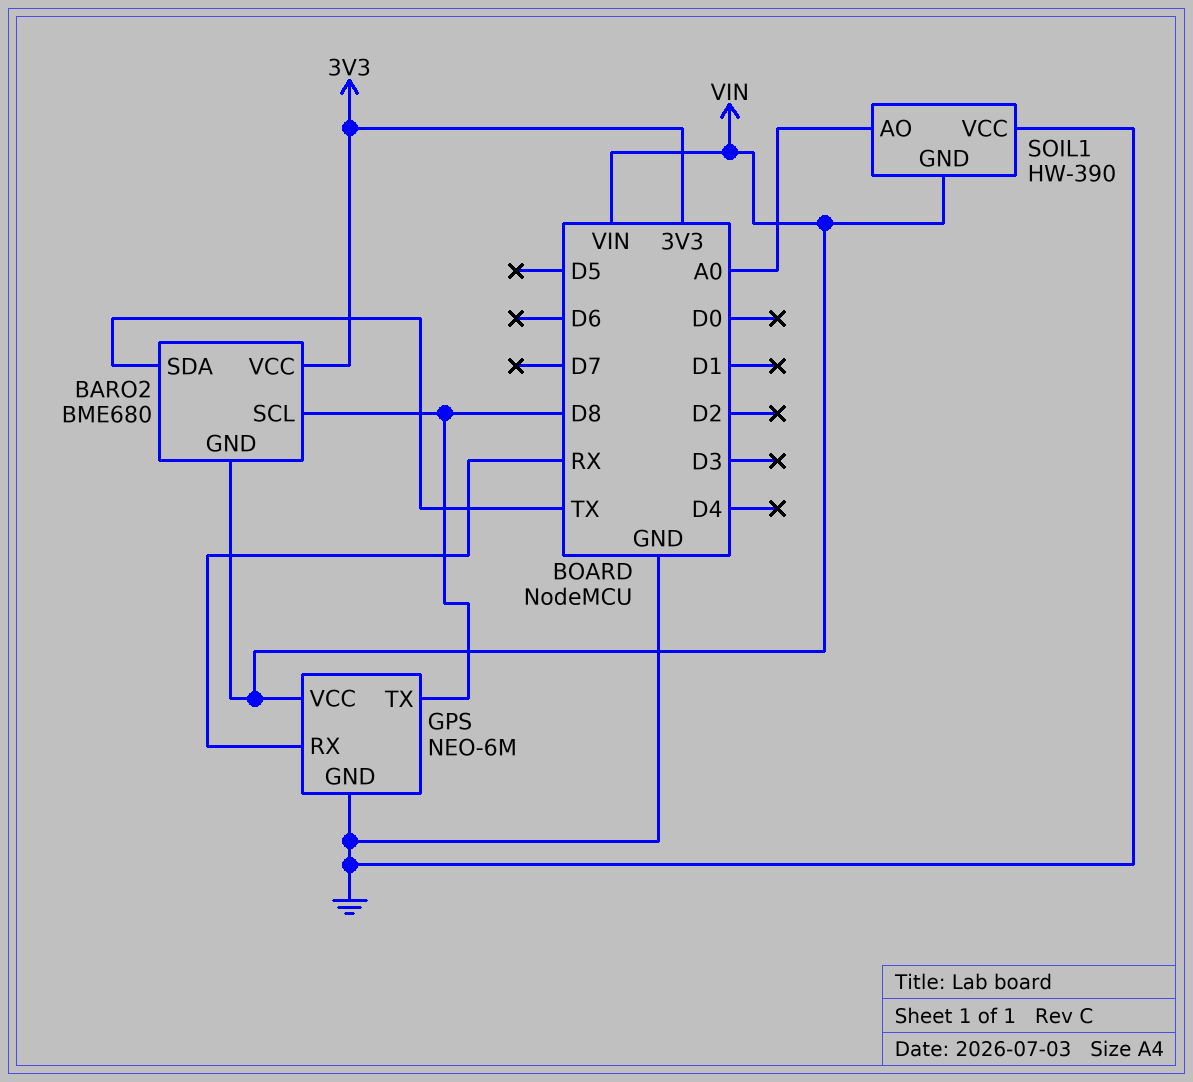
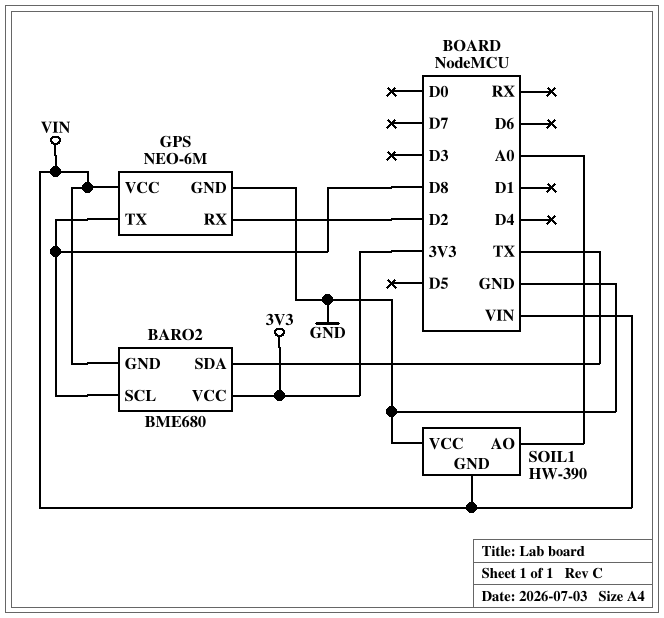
GPS pin RX: RX -> D2

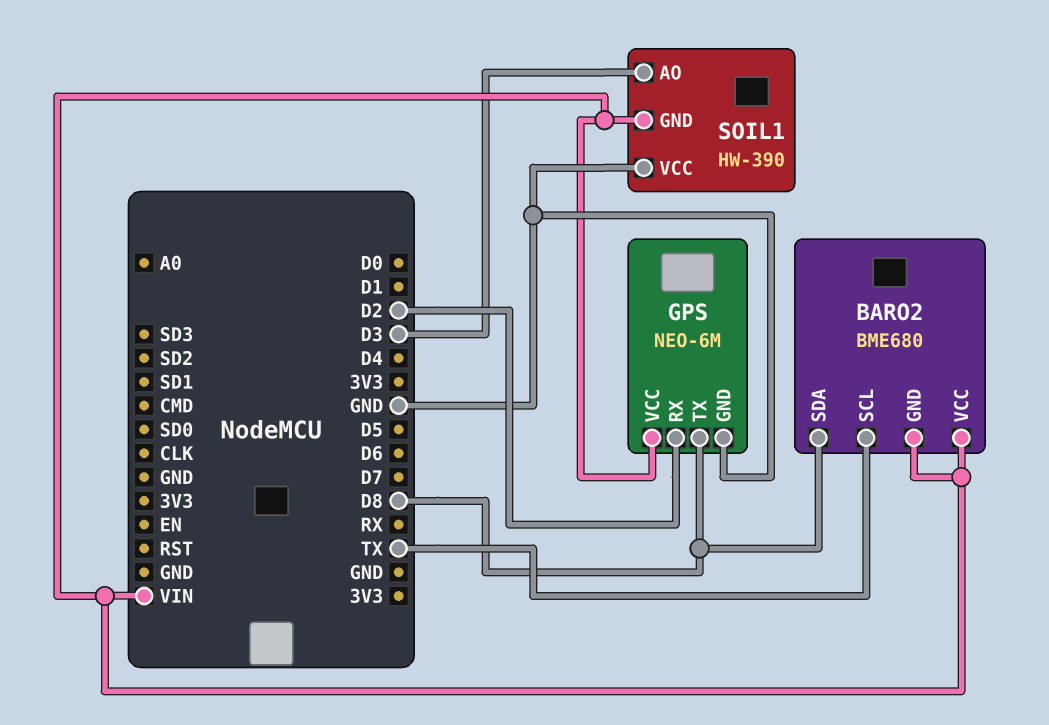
BARO2 pin SCL: D8 -> TX
BARO2 pin SDA: TX -> D8
BARO2 pin VCC: 3V3 -> VIN
SOIL1 pin AO: A0 -> D3

